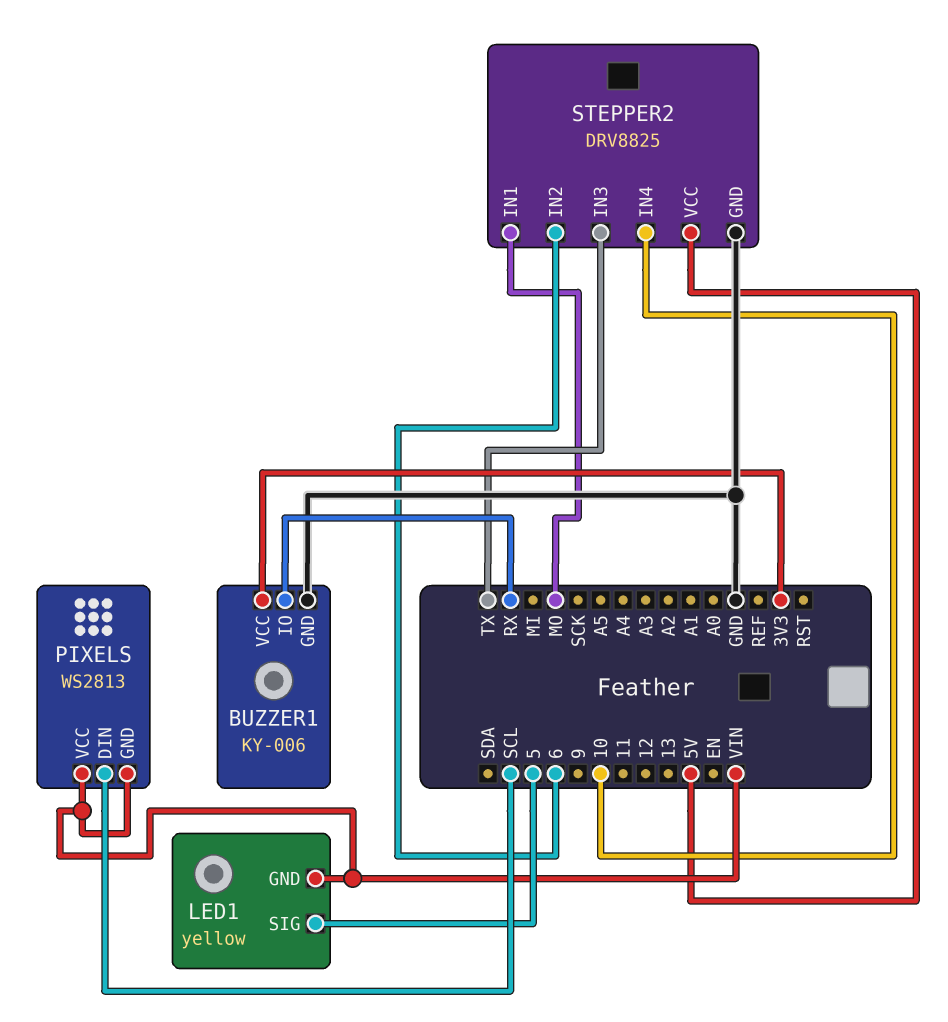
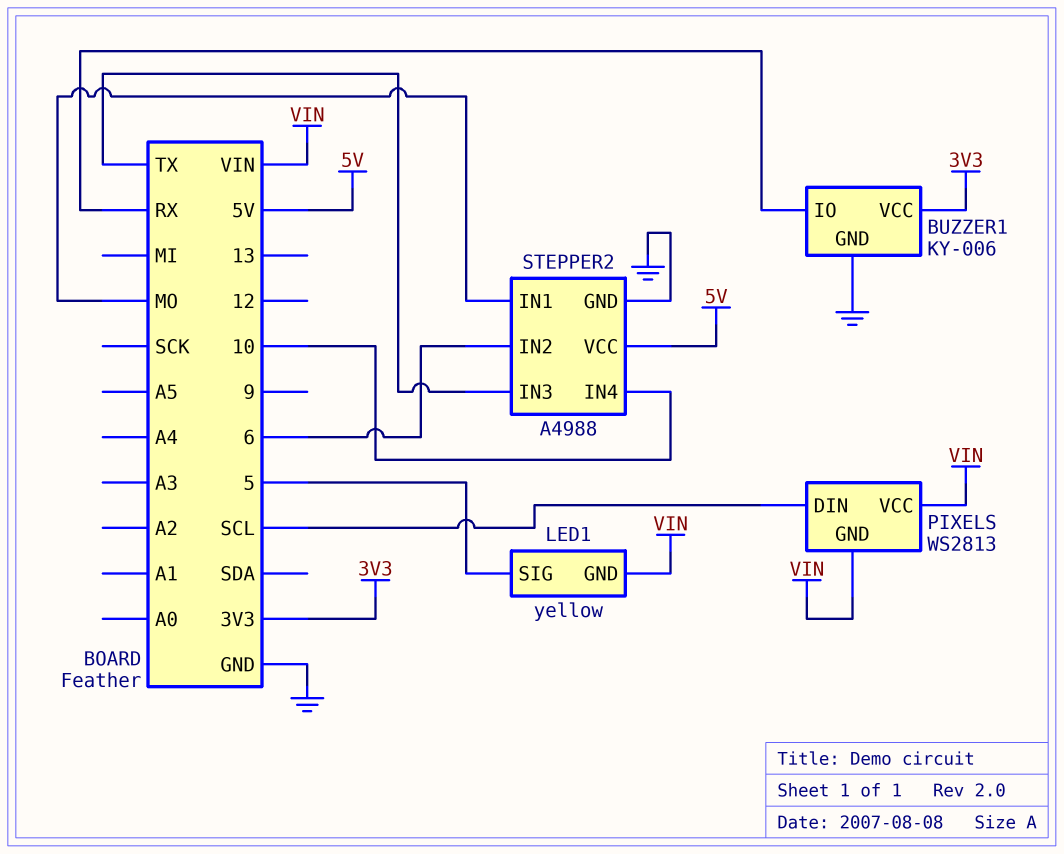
STEPPER2: DRV8825 -> A4988

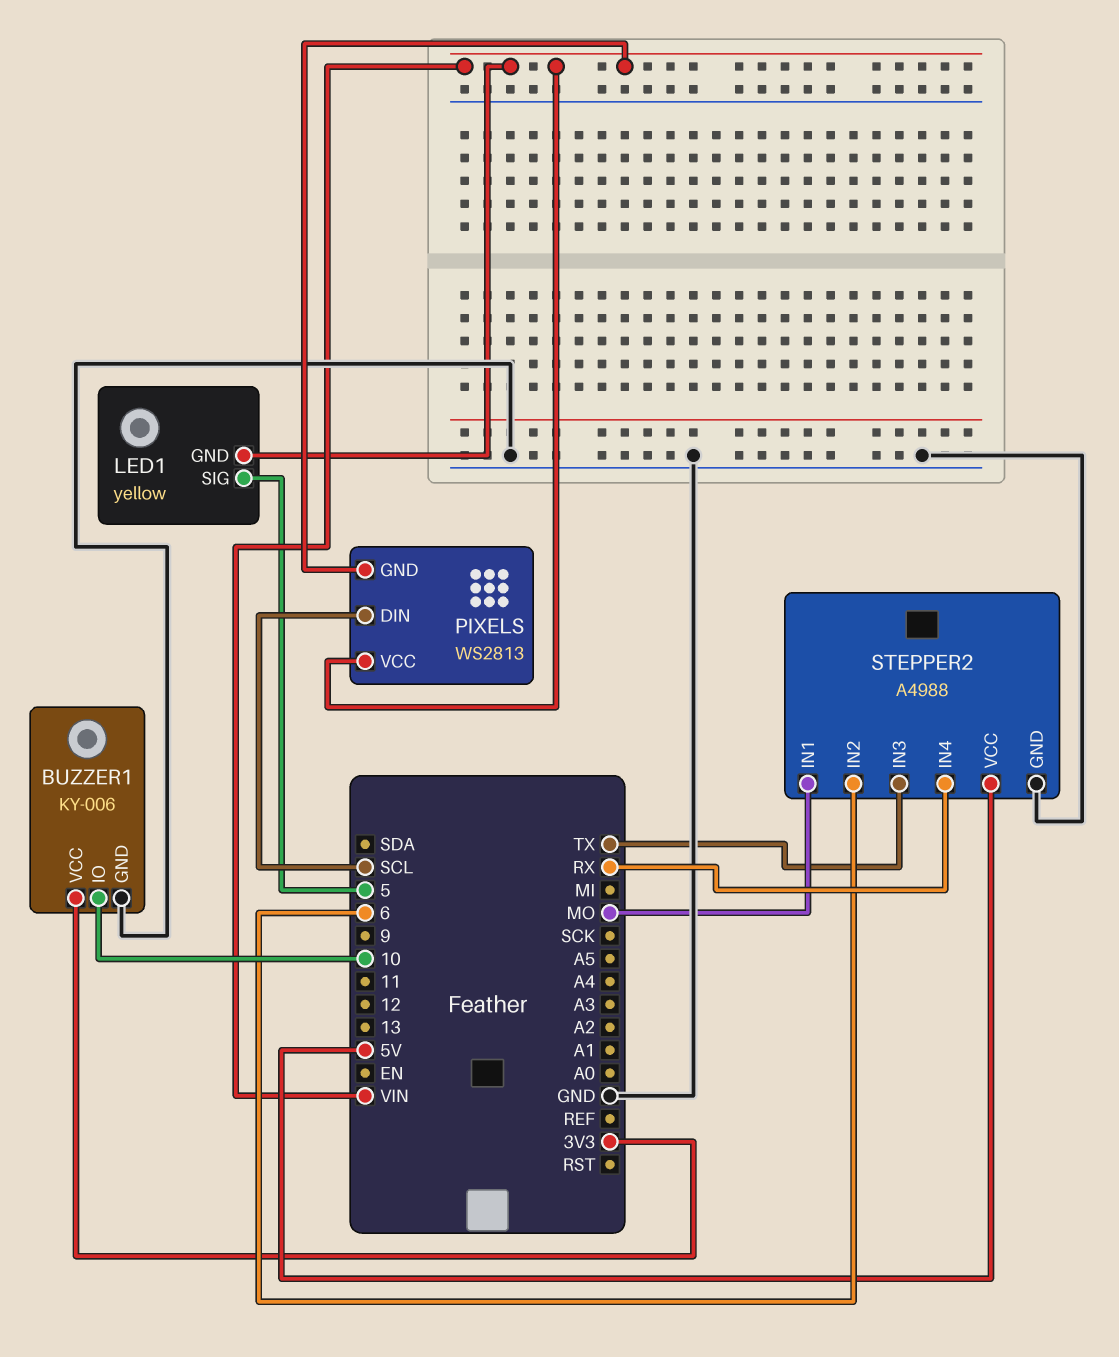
BUZZER1 pin IO: RX -> 10
STEPPER2 pin IN4: 10 -> RX

